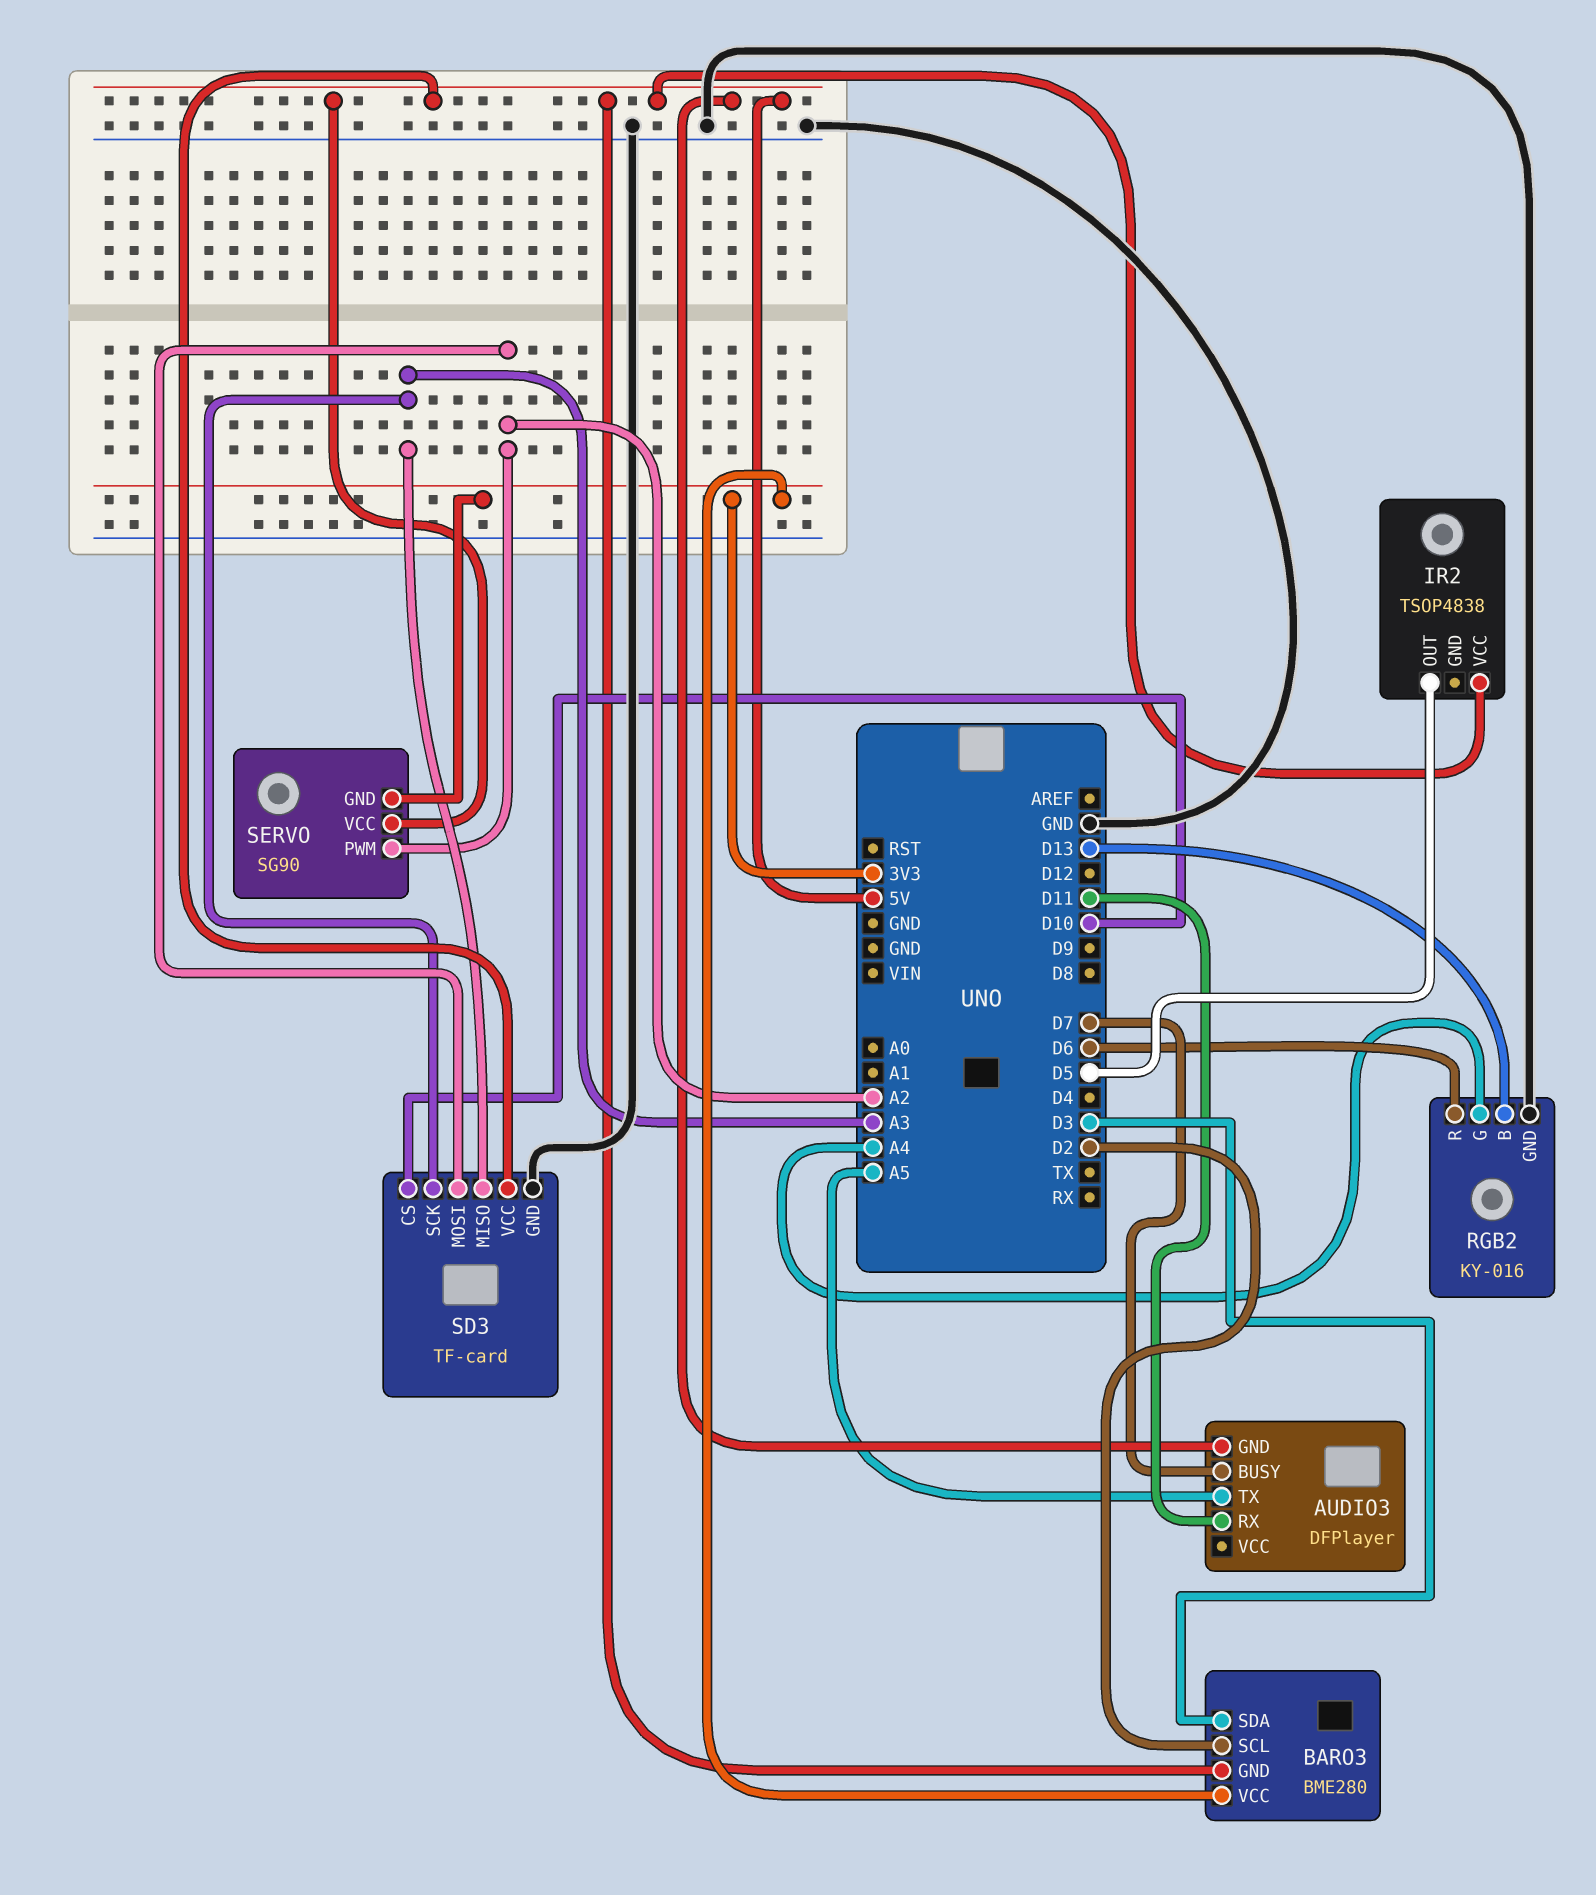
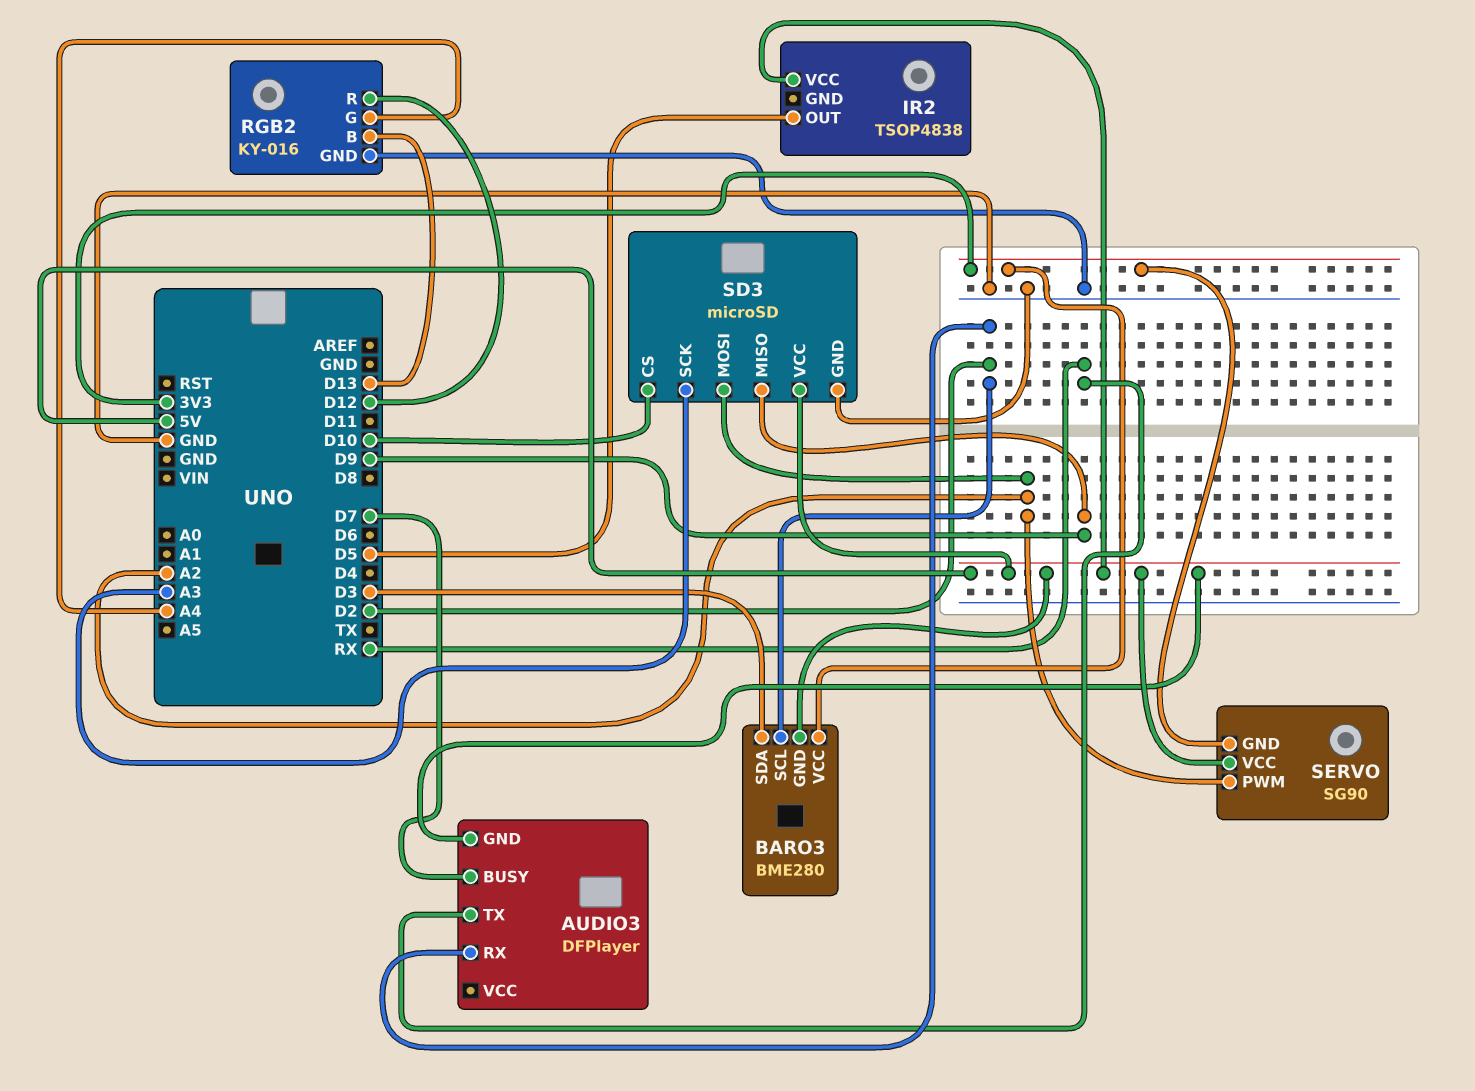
AUDIO3 pin RX: D11 -> D2
AUDIO3 pin TX: A5 -> RX
RGB2 pin R: D6 -> D12
SD3: TF-card -> microSD
SD3 pin MISO: A3 -> D9

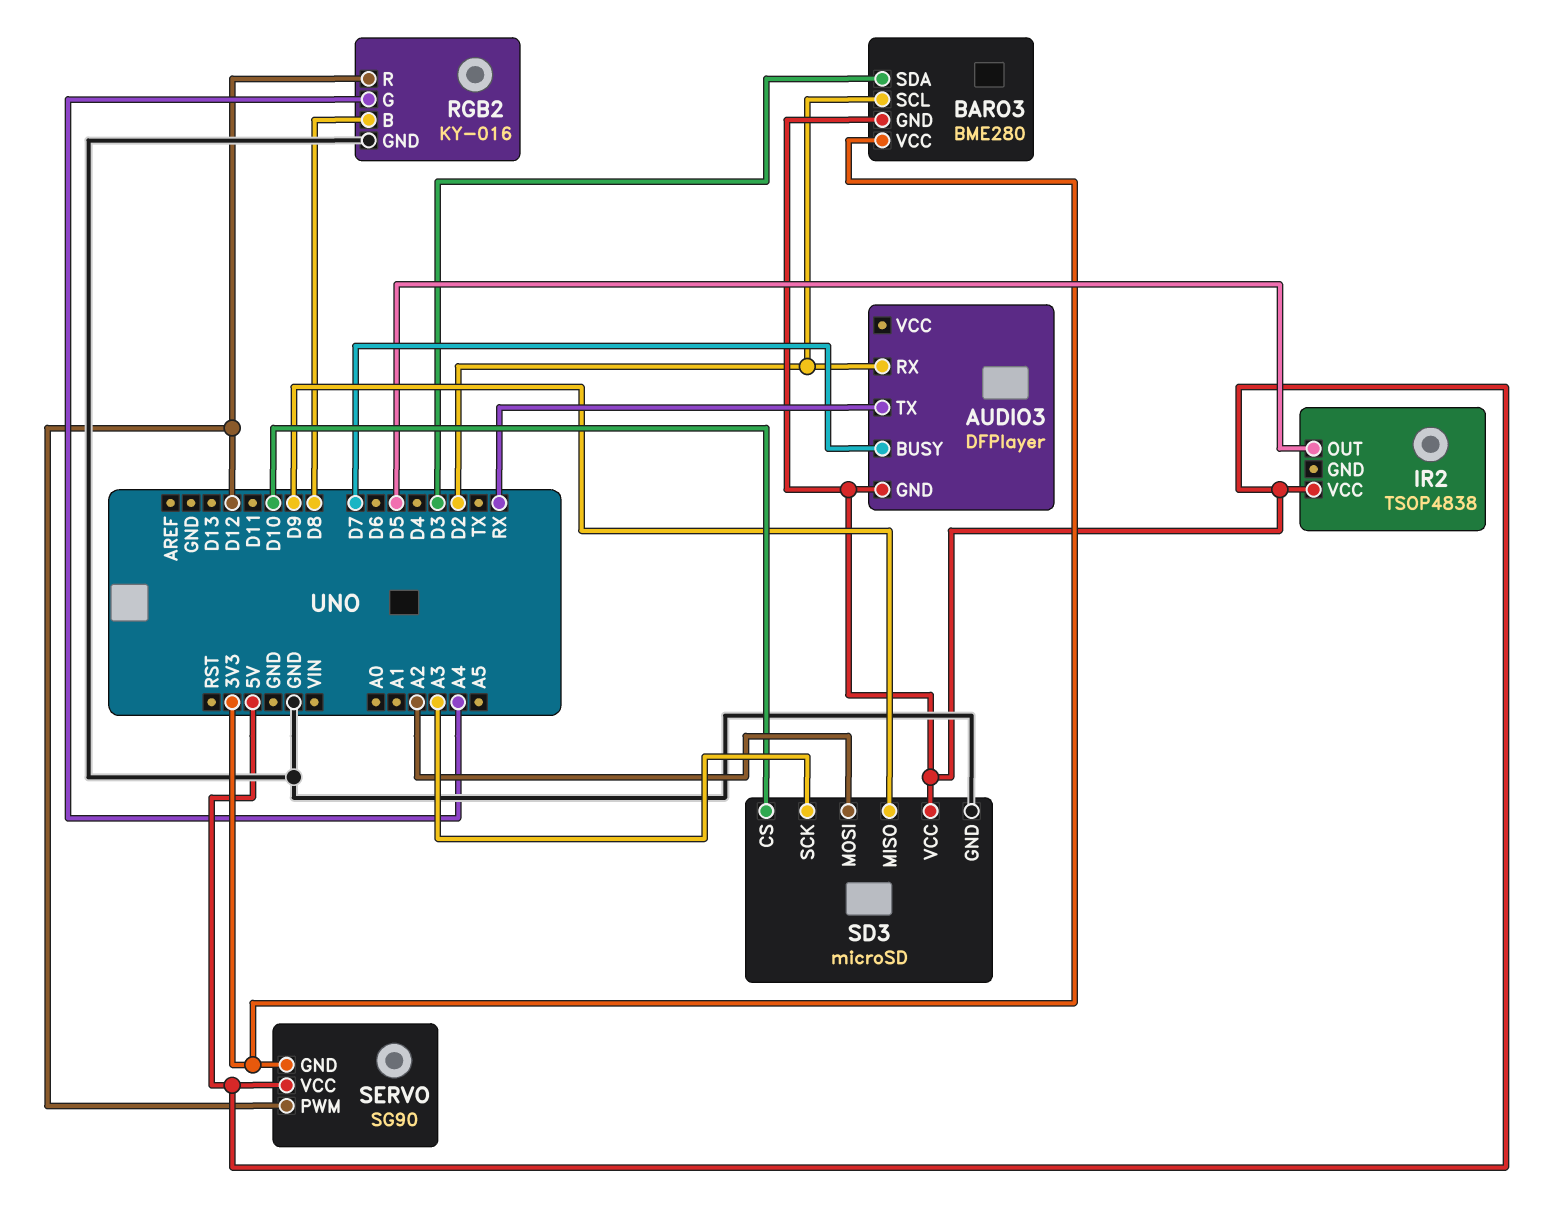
RGB2 pin B: D13 -> D8
SERVO pin PWM: A2 -> D12

